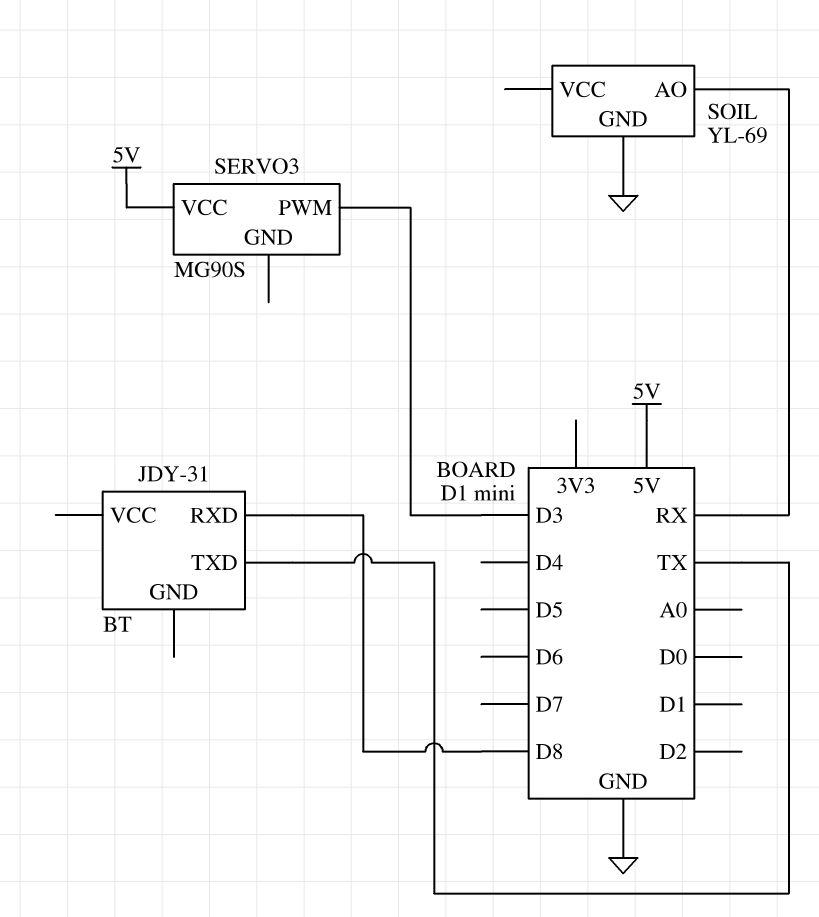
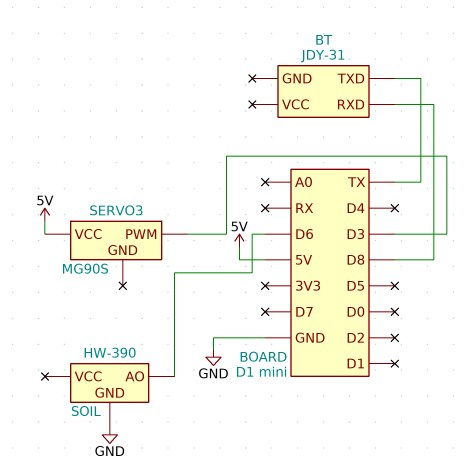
SOIL: YL-69 -> HW-390
SOIL pin AO: RX -> D6

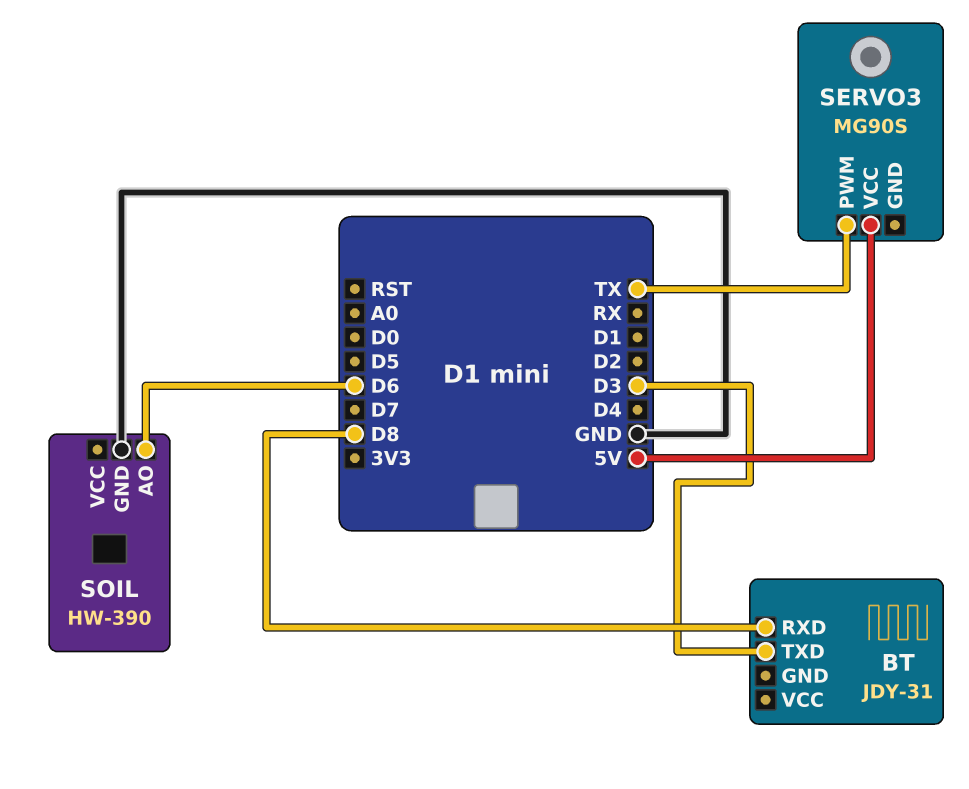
BT pin TXD: TX -> D3
SERVO3 pin PWM: D3 -> TX

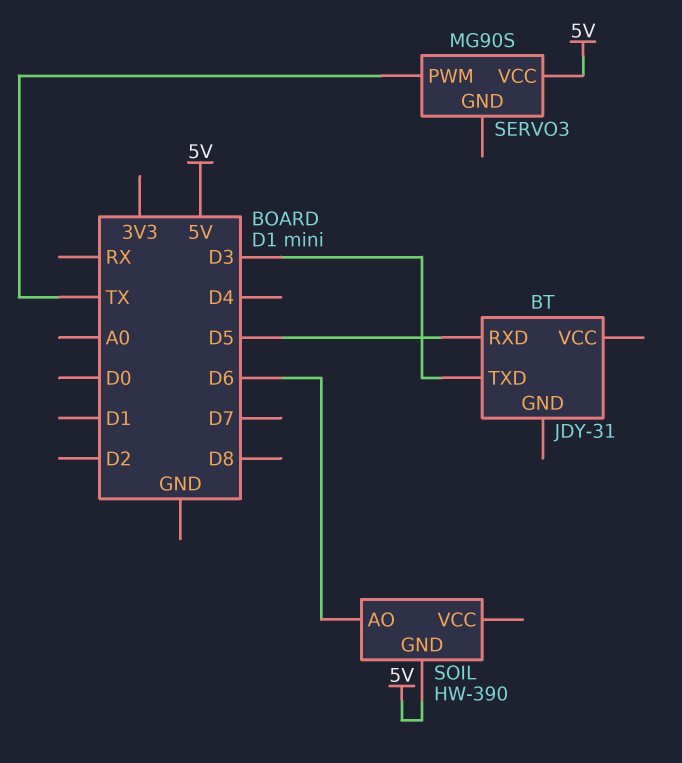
BT pin RXD: D8 -> D5
SOIL pin GND: GND -> 5V

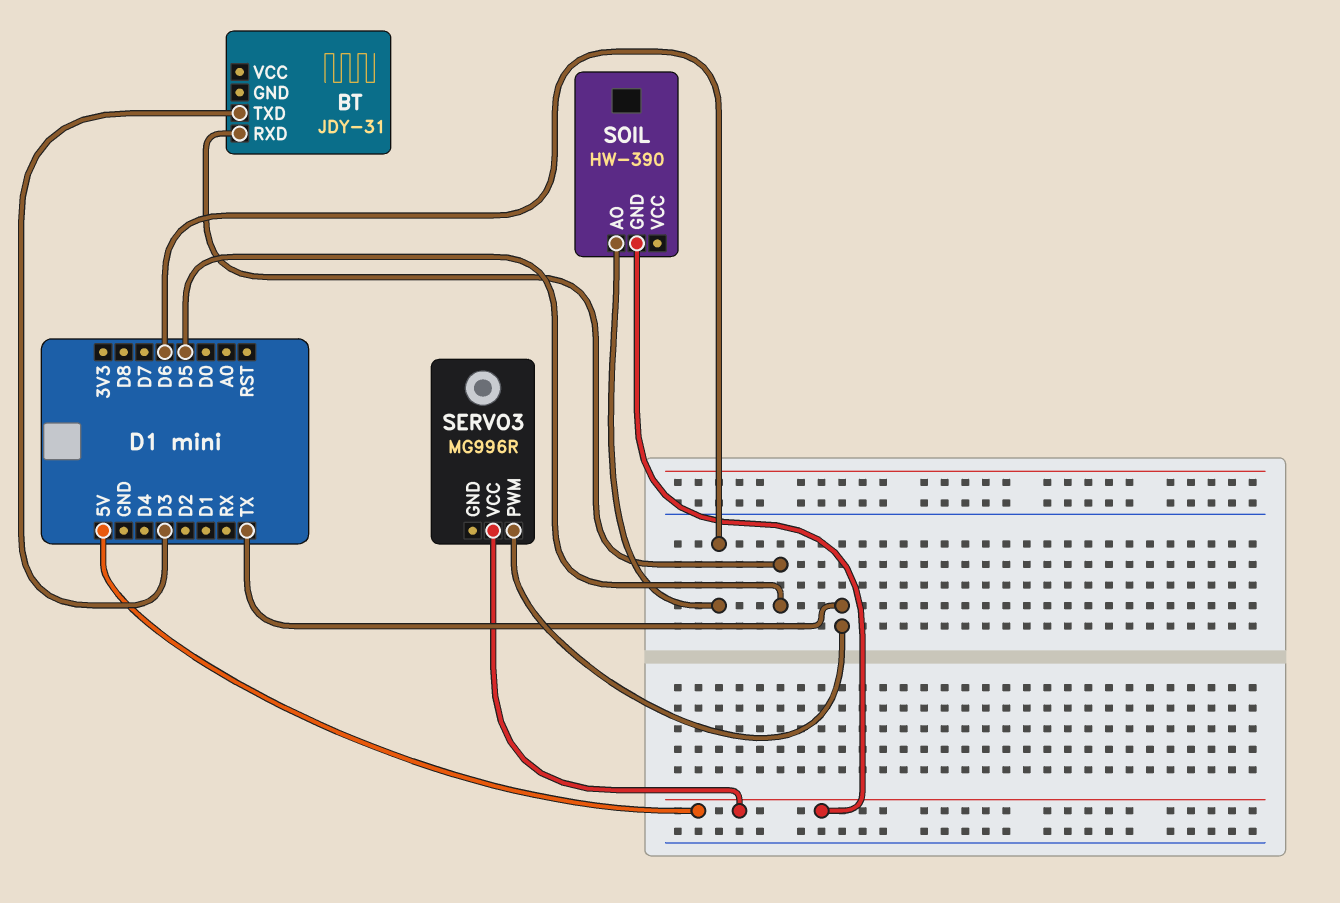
SERVO3: MG90S -> MG996R

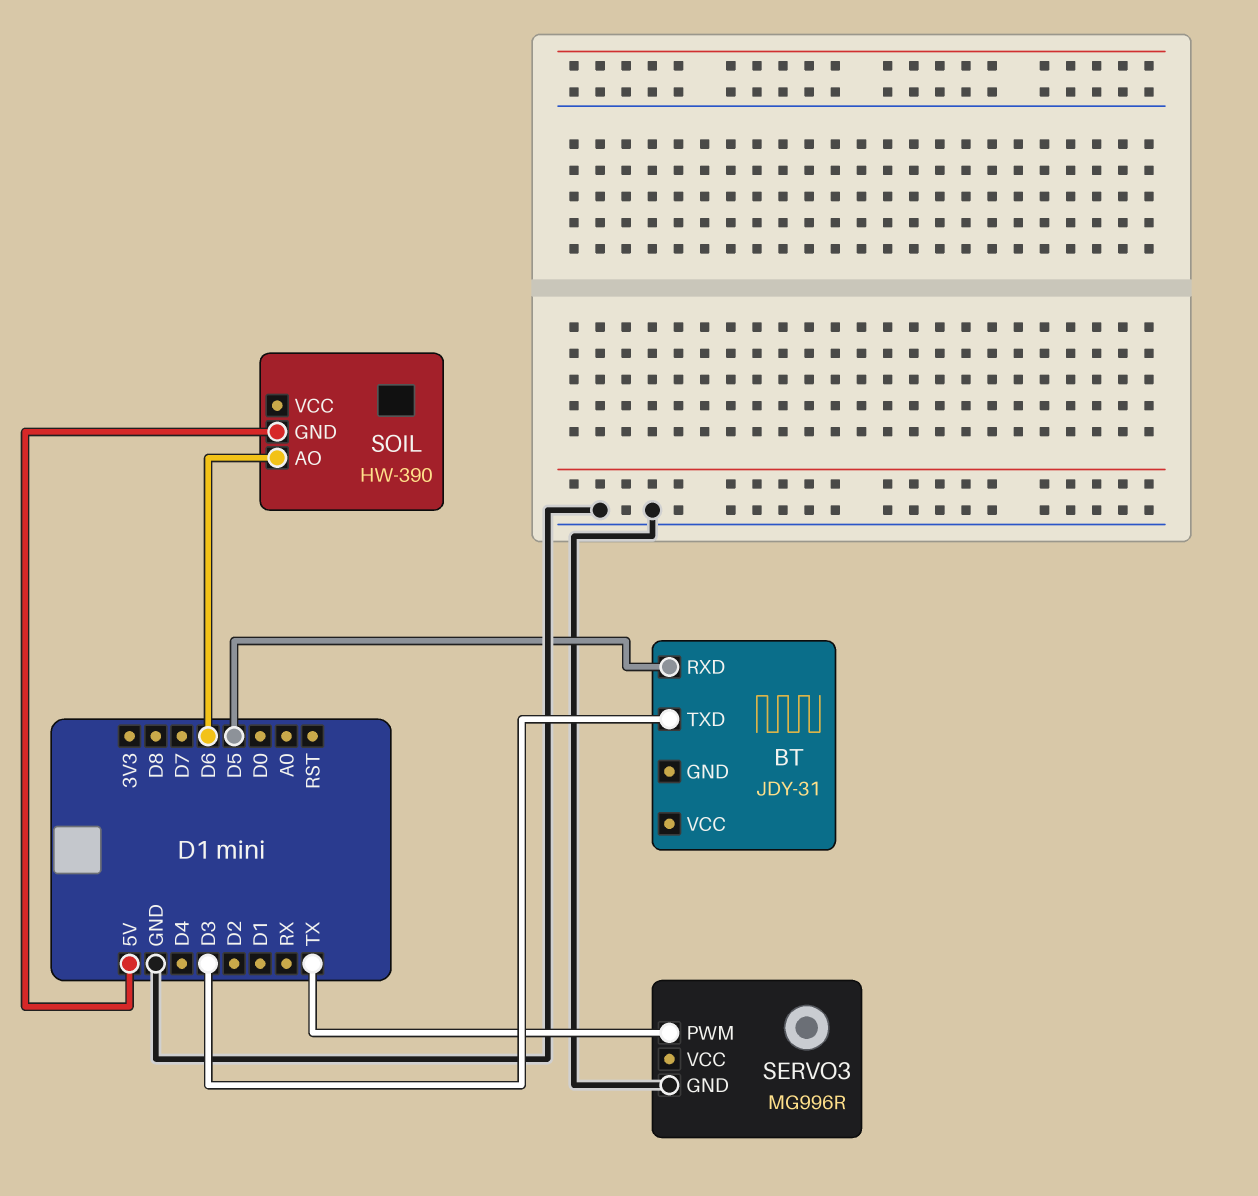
SERVO3 pin GND: none -> GND
SERVO3 pin VCC: 5V -> none

